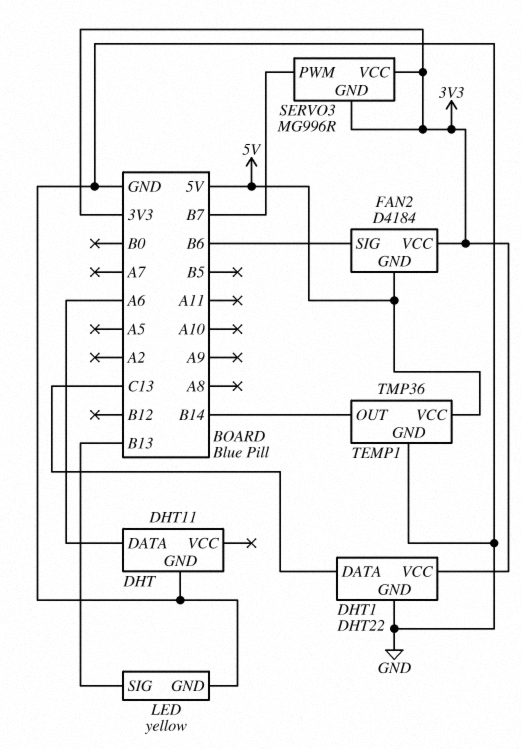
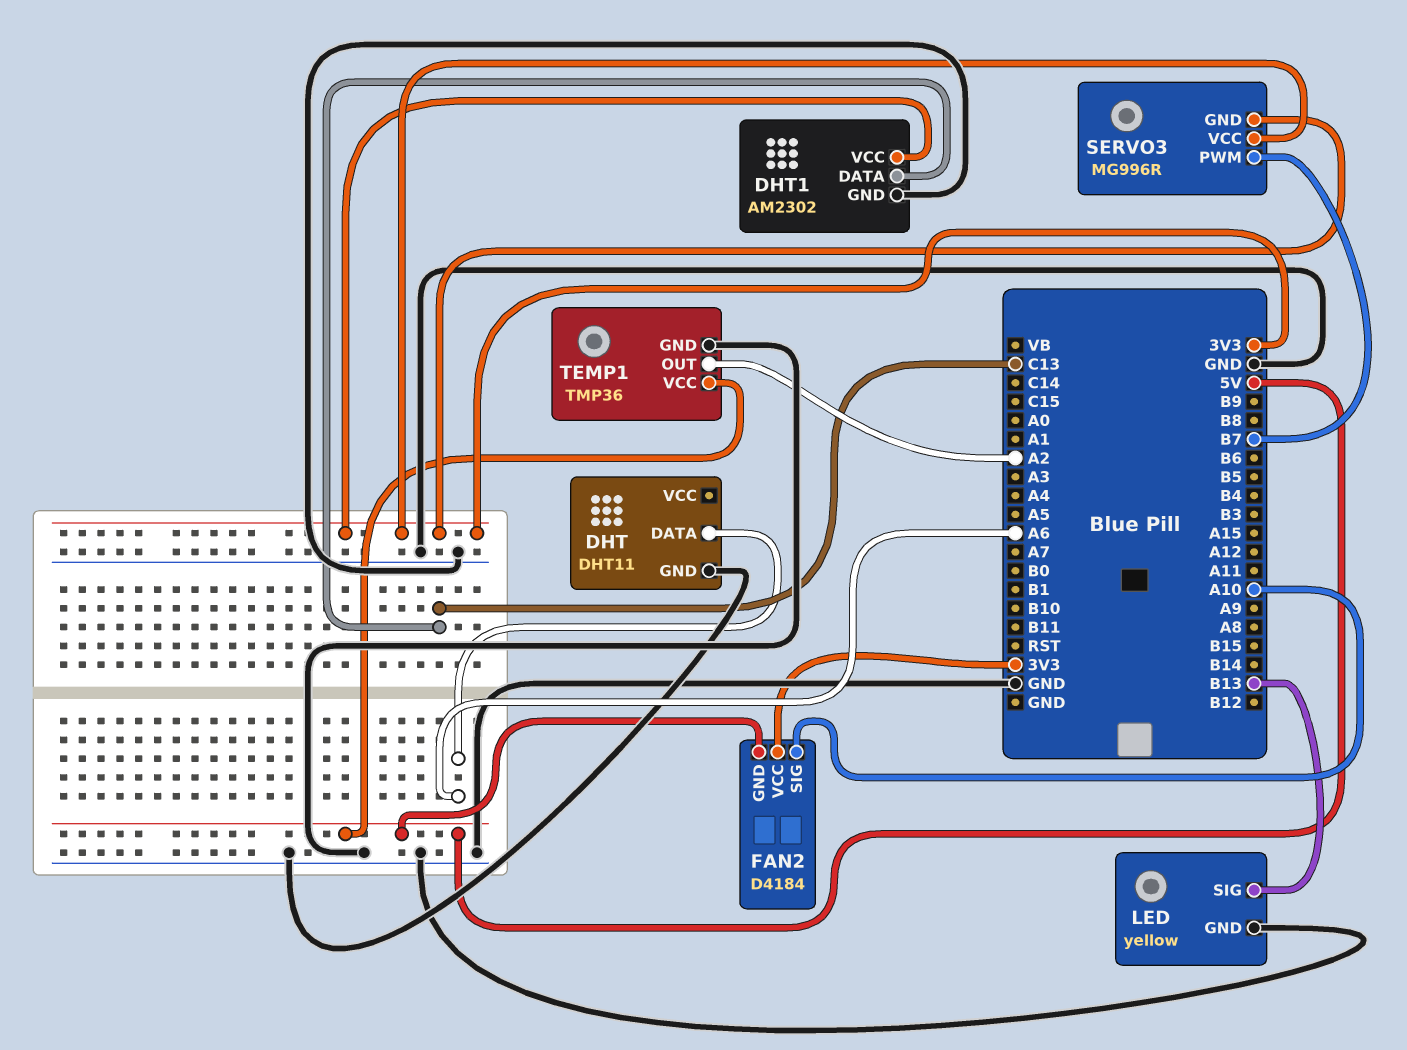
DHT1: DHT22 -> AM2302
FAN2 pin SIG: B6 -> A10
TEMP1 pin OUT: B14 -> A2

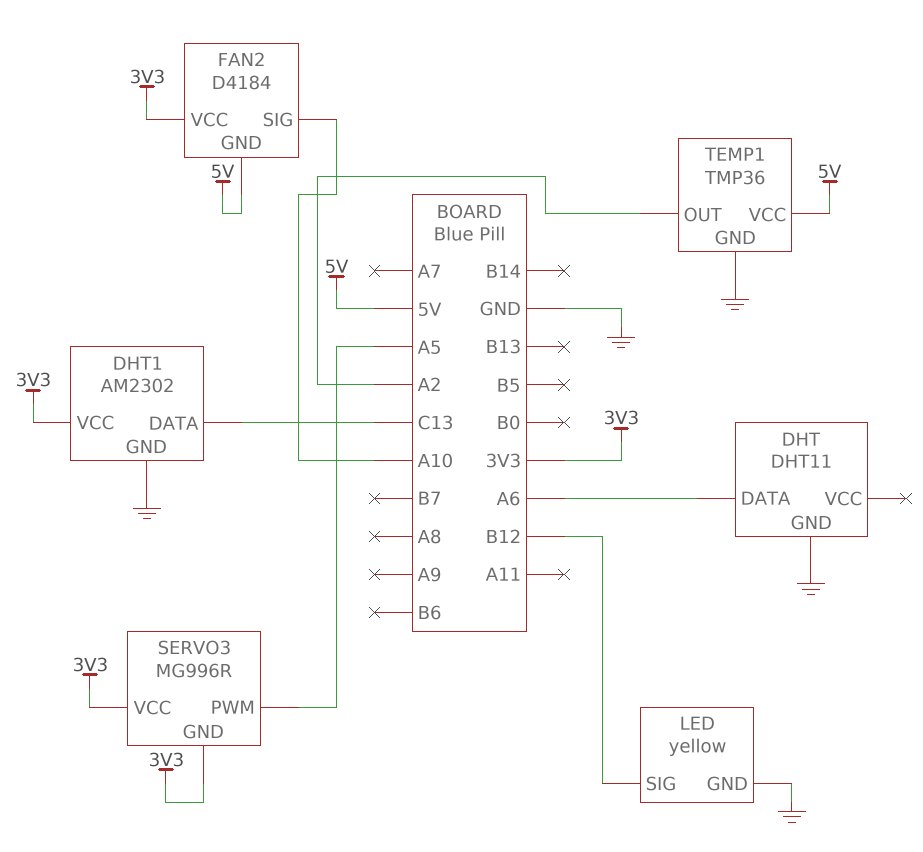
LED pin SIG: B13 -> B12
SERVO3 pin PWM: B7 -> A5

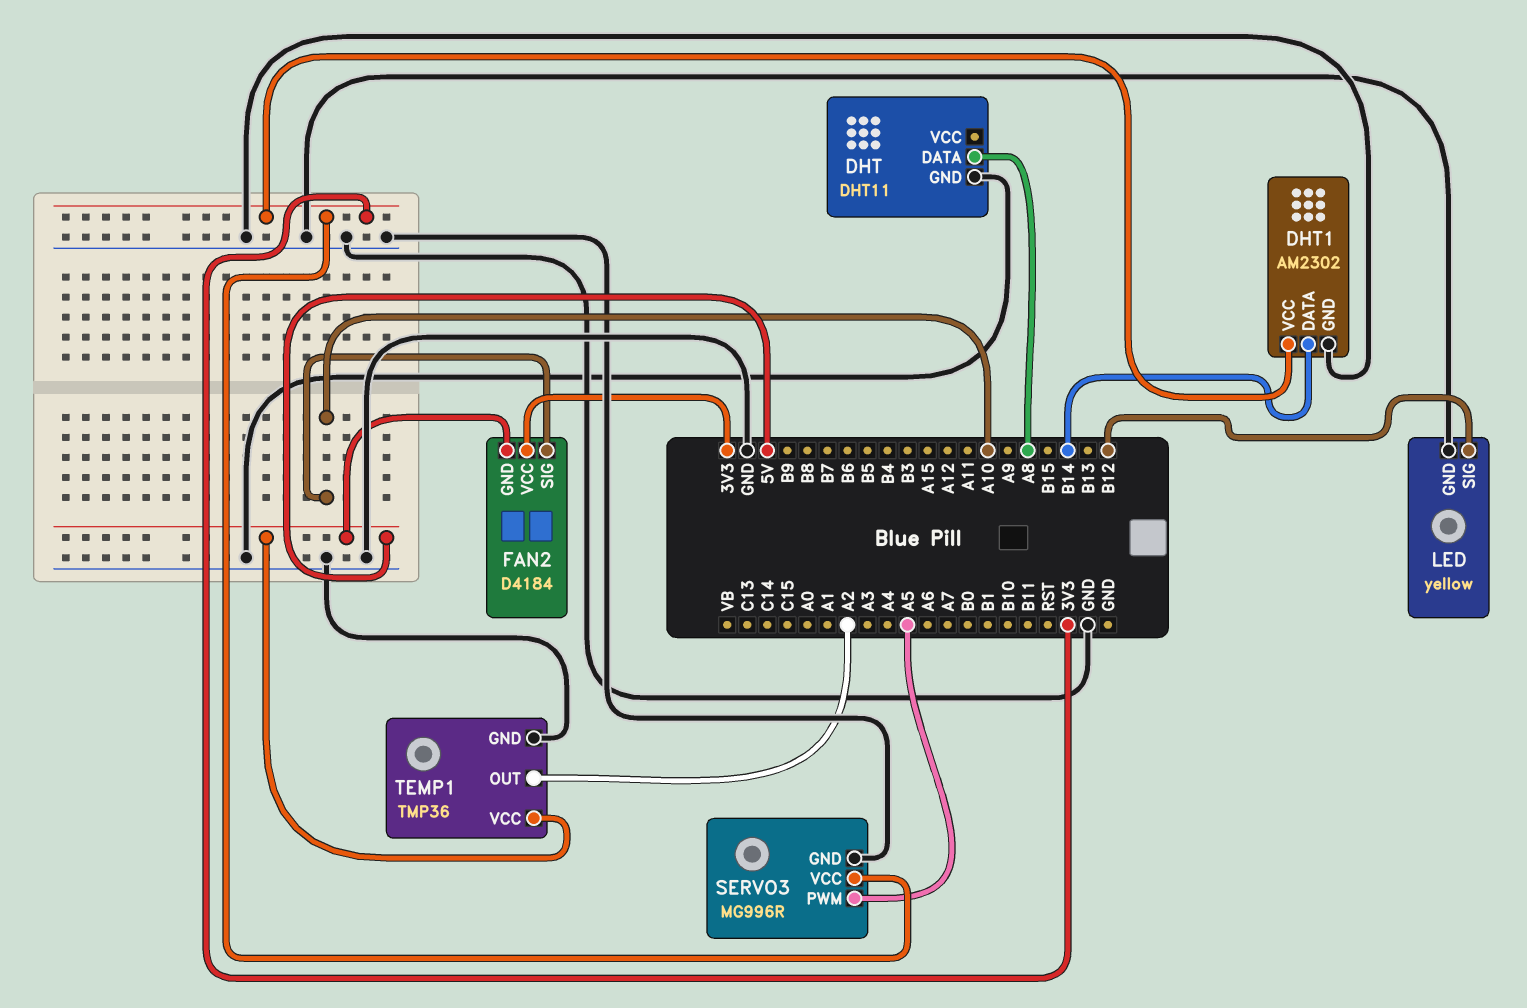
DHT pin DATA: A6 -> A8
DHT1 pin DATA: C13 -> B14
SERVO3 pin GND: 3V3 -> GND

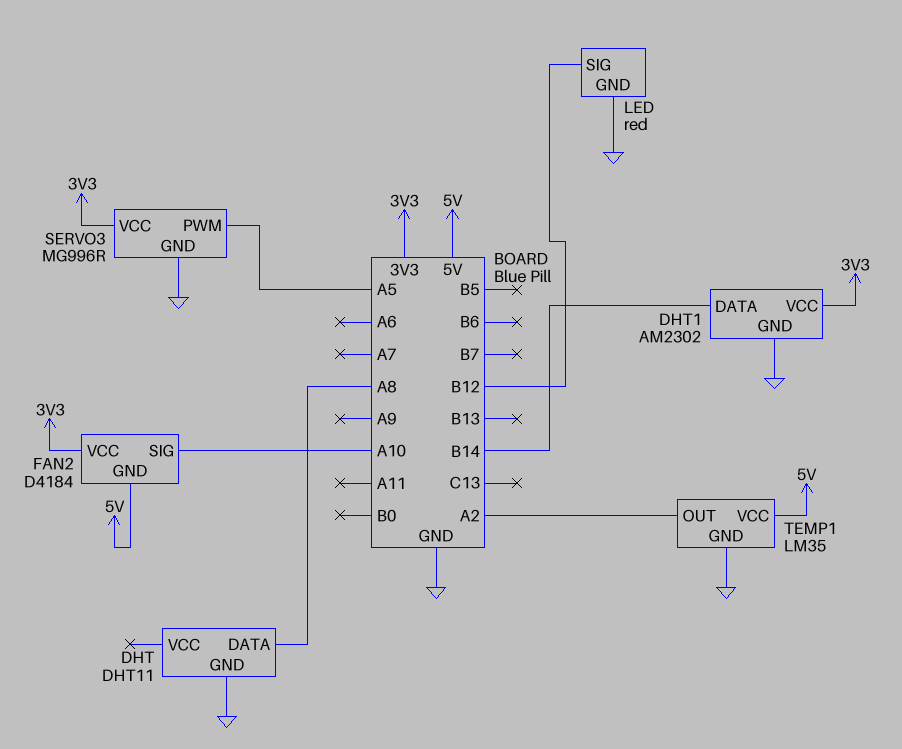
LED: yellow -> red
TEMP1: TMP36 -> LM35

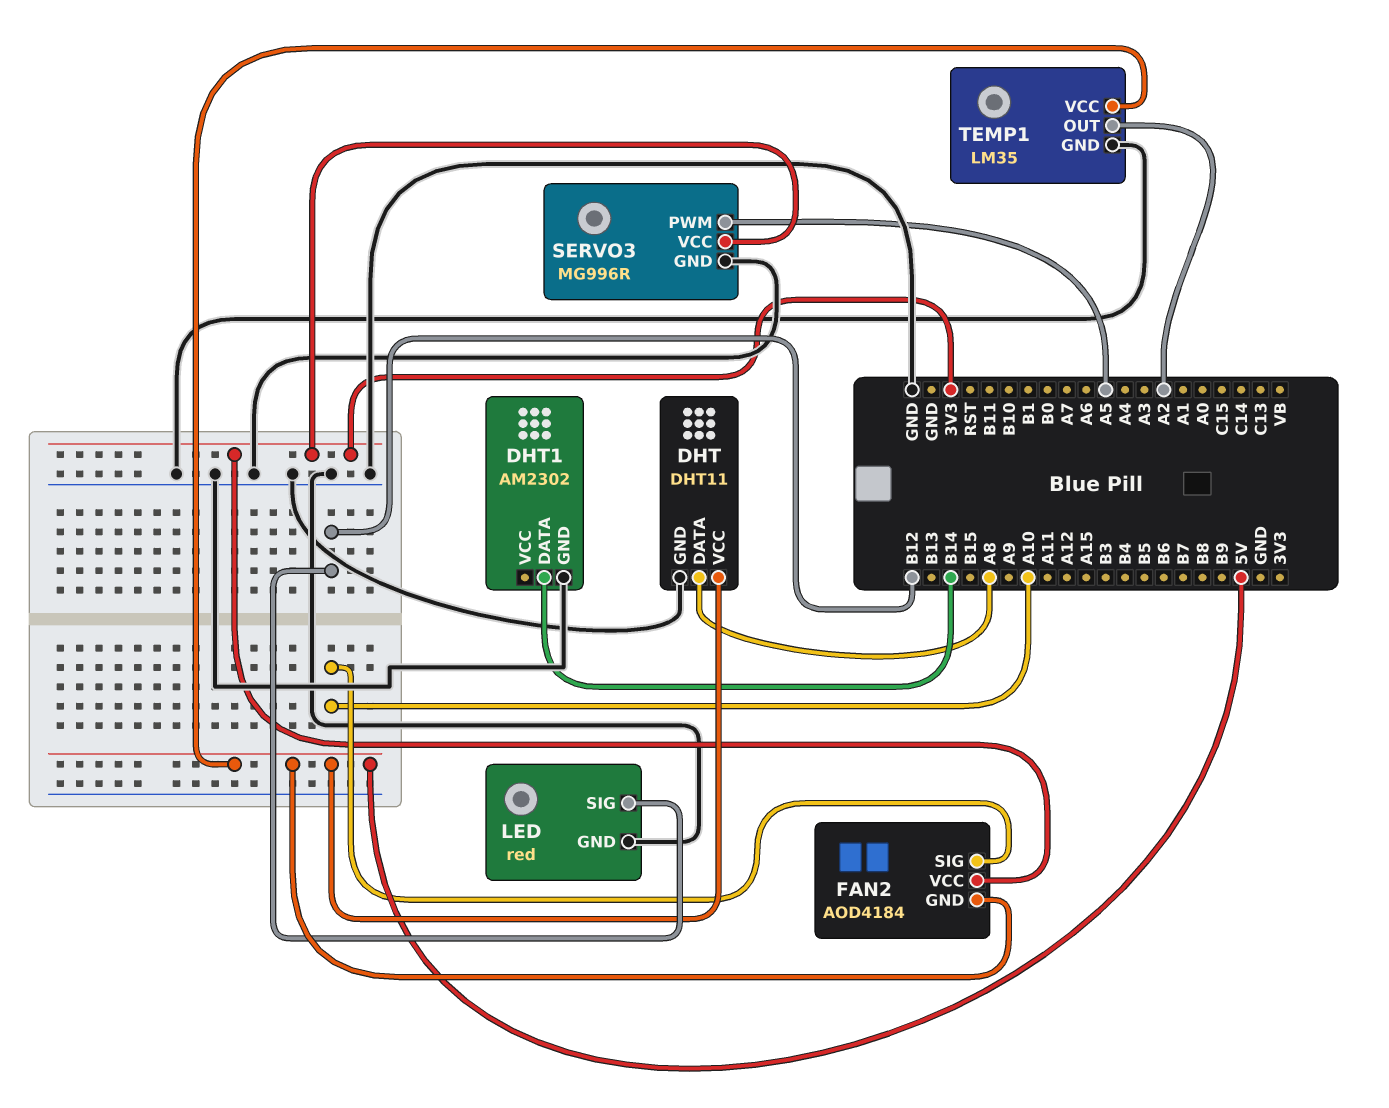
DHT pin VCC: none -> 5V
DHT1 pin VCC: 3V3 -> none
FAN2: D4184 -> AOD4184

